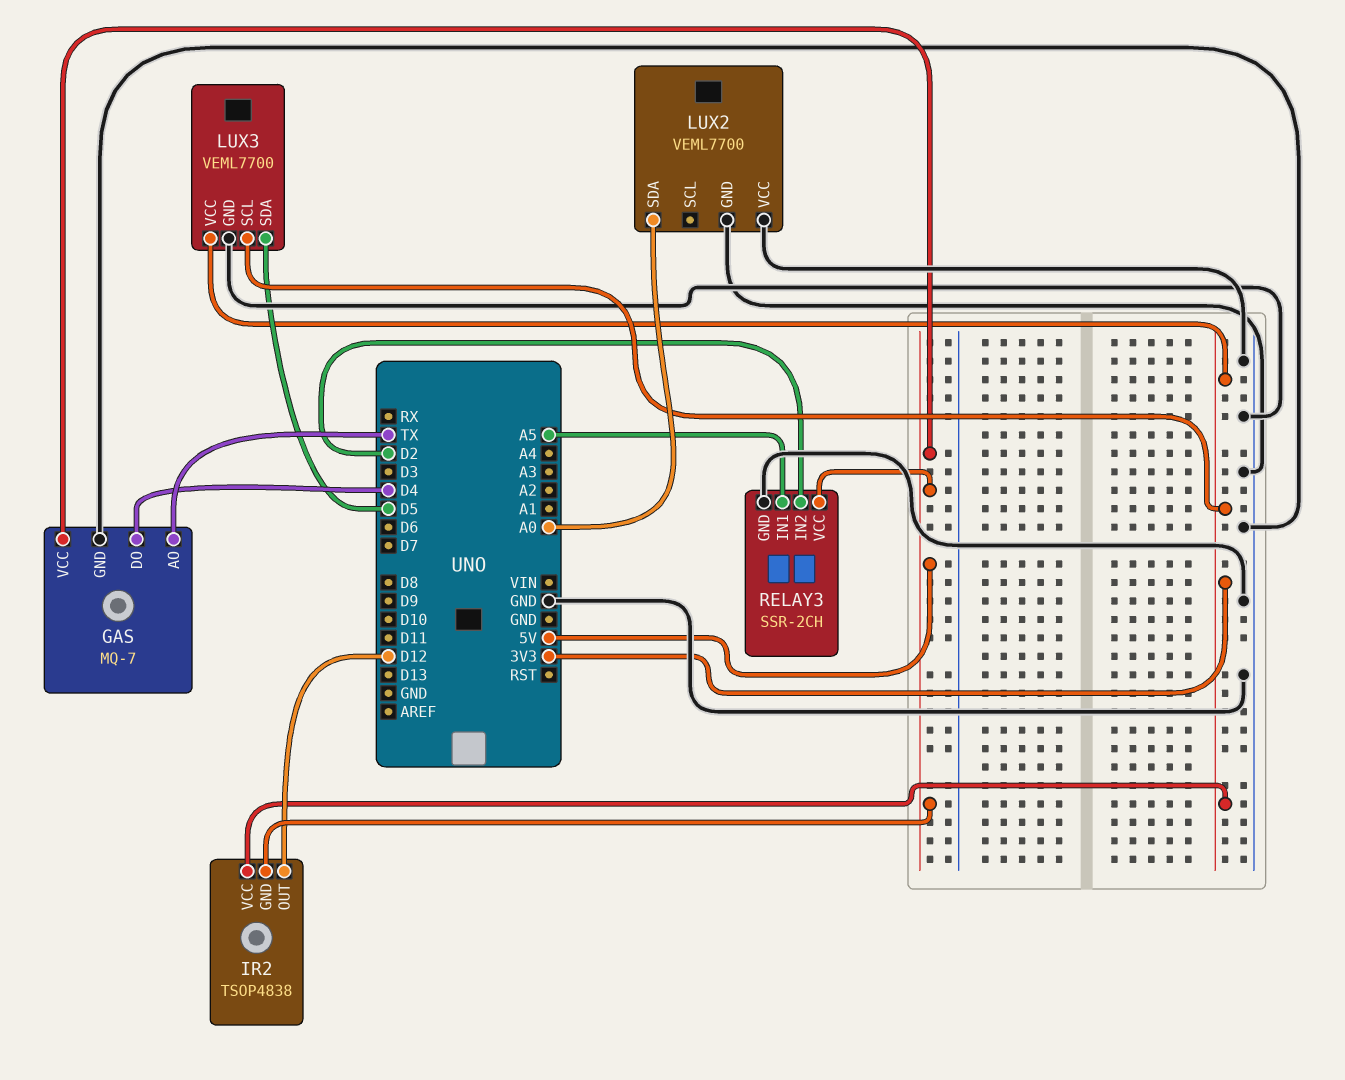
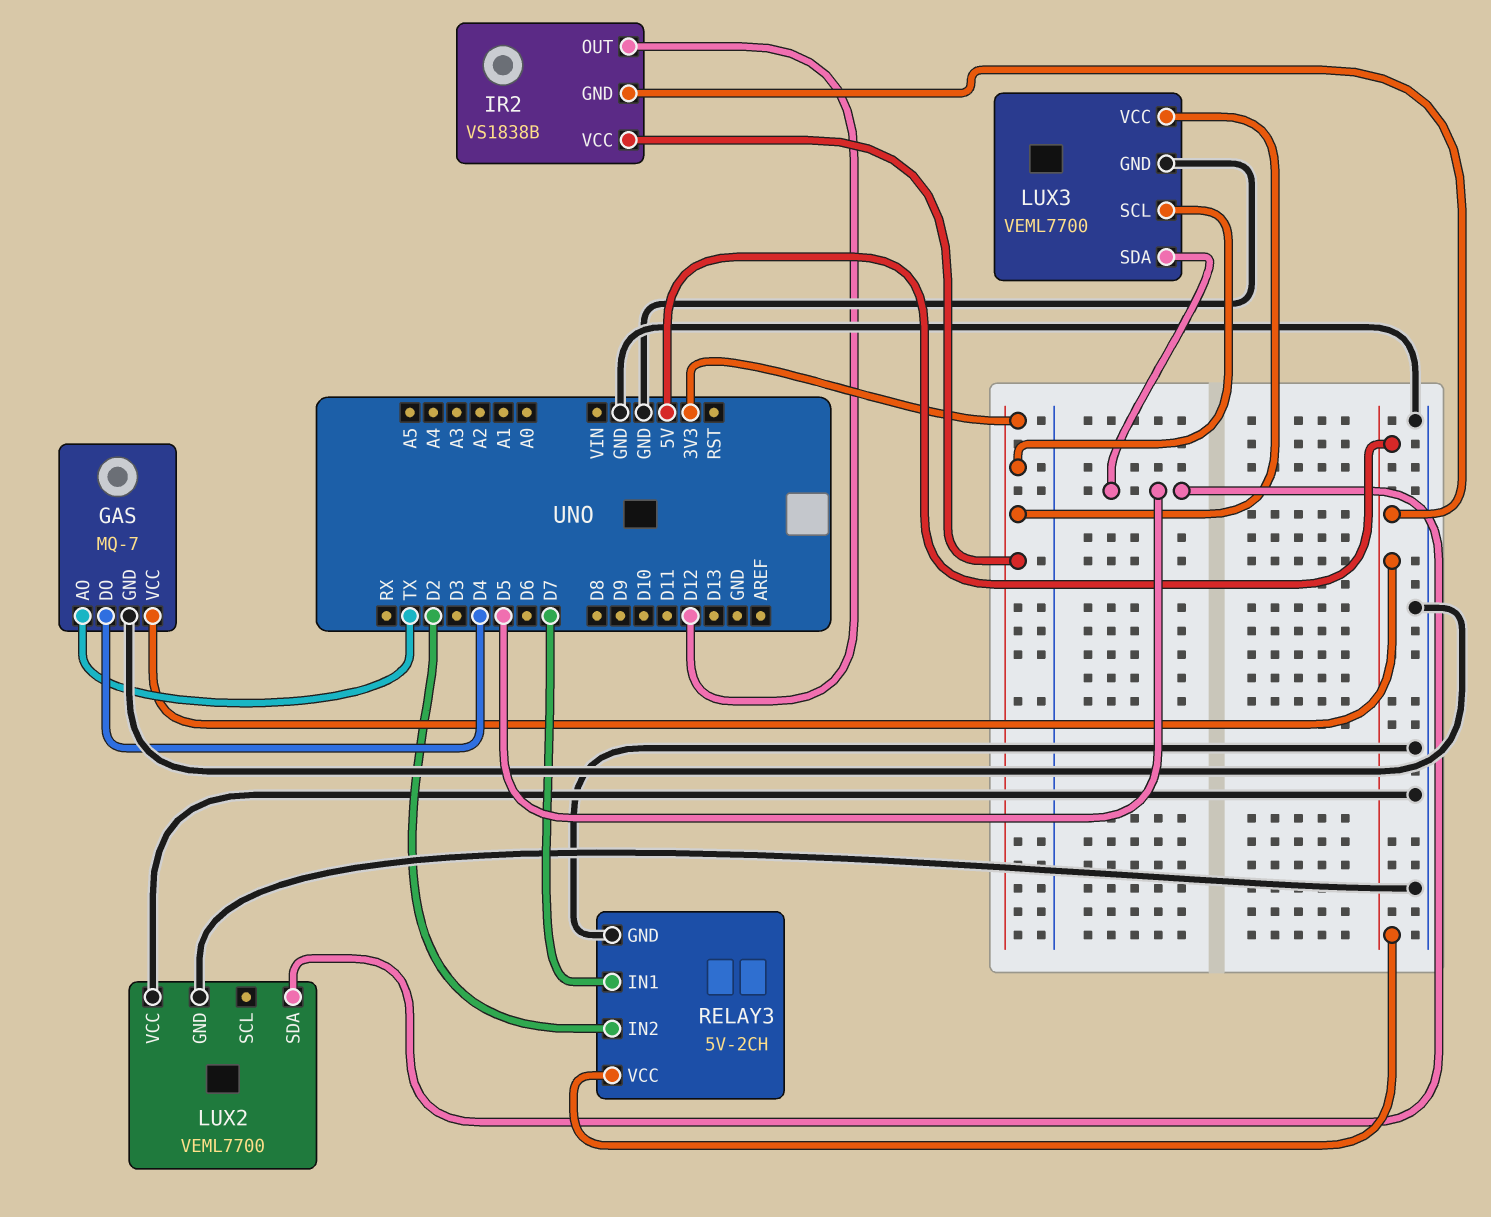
IR2: TSOP4838 -> VS1838B
LUX2 pin SDA: A0 -> D5
RELAY3: SSR-2CH -> 5V-2CH
RELAY3 pin IN1: A5 -> D7

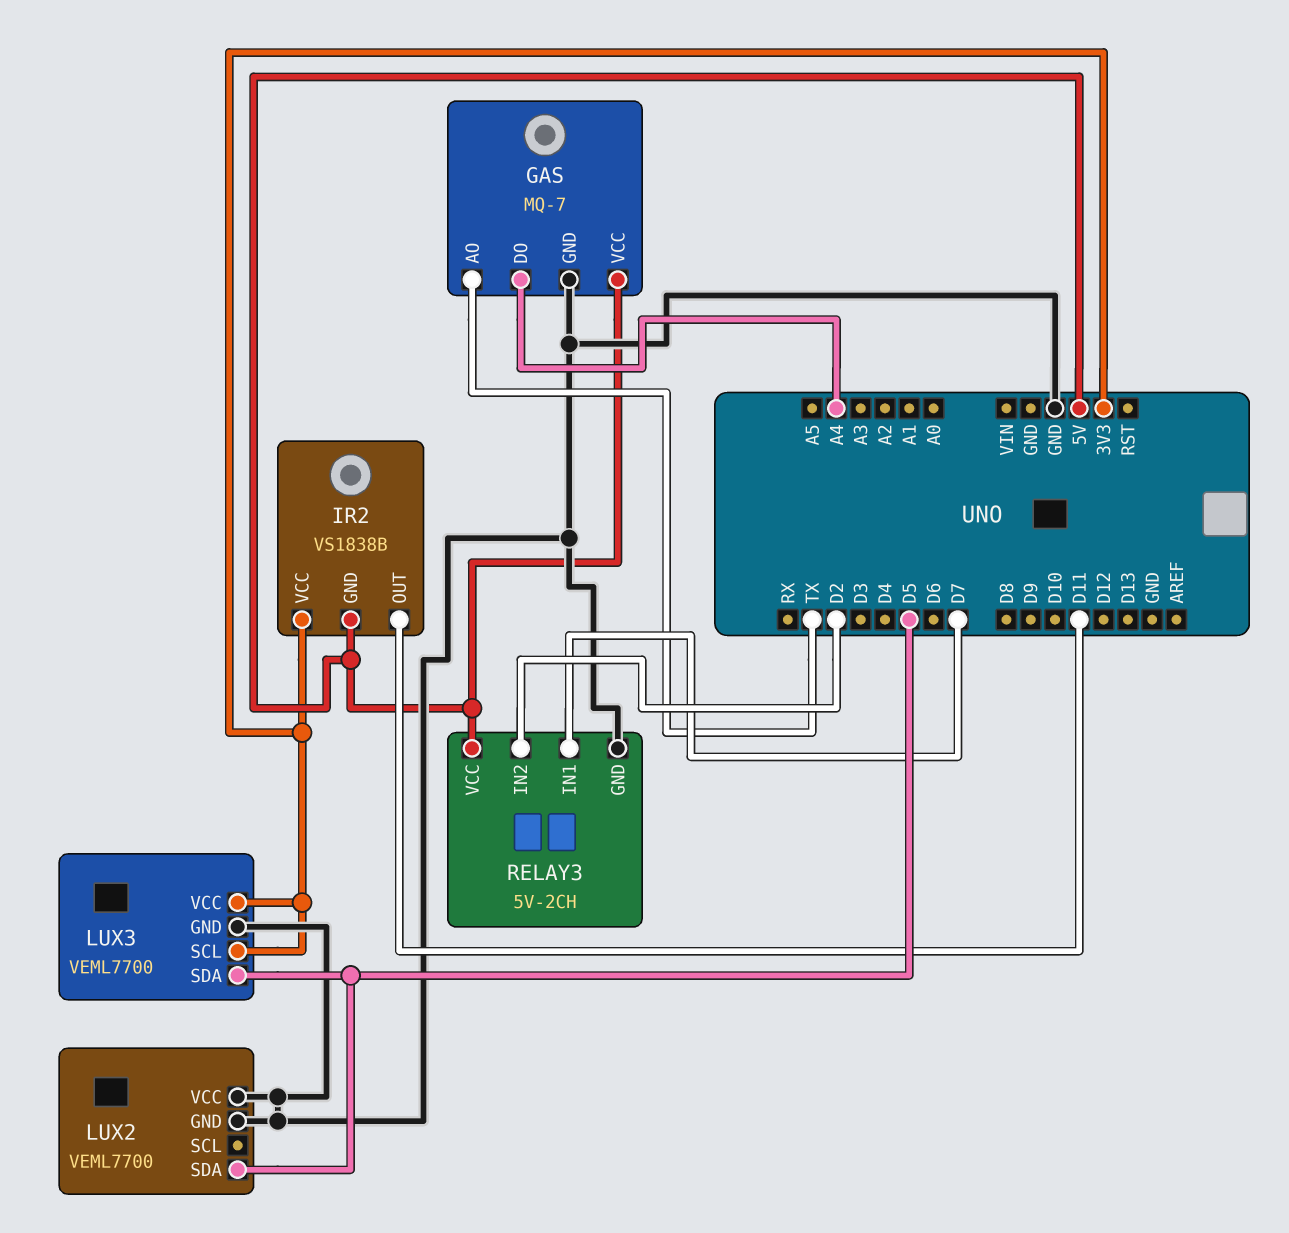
GAS pin DO: D4 -> A4
IR2 pin OUT: D12 -> D11

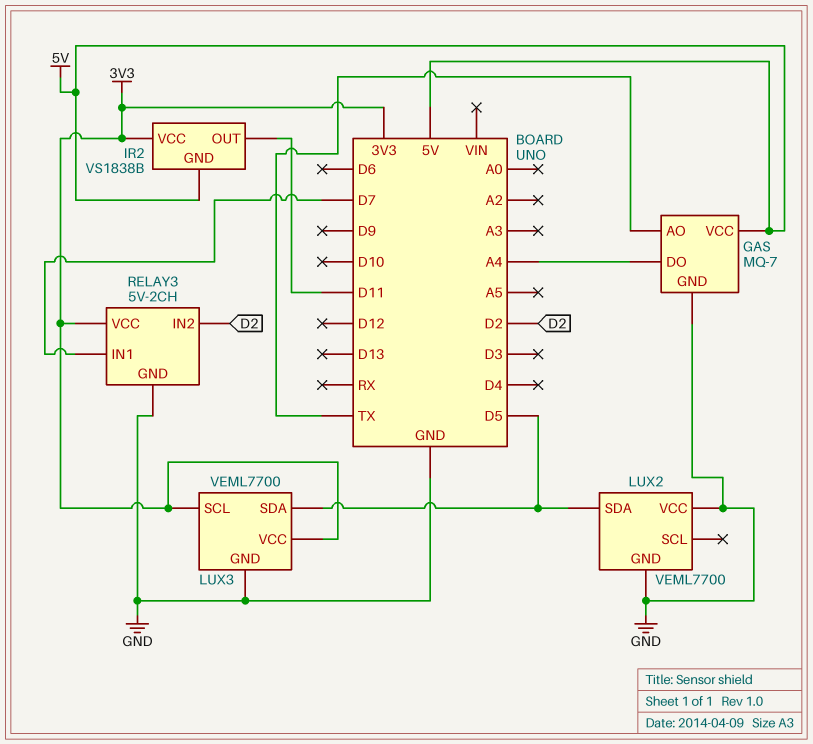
RELAY3 pin VCC: 5V -> 3V3

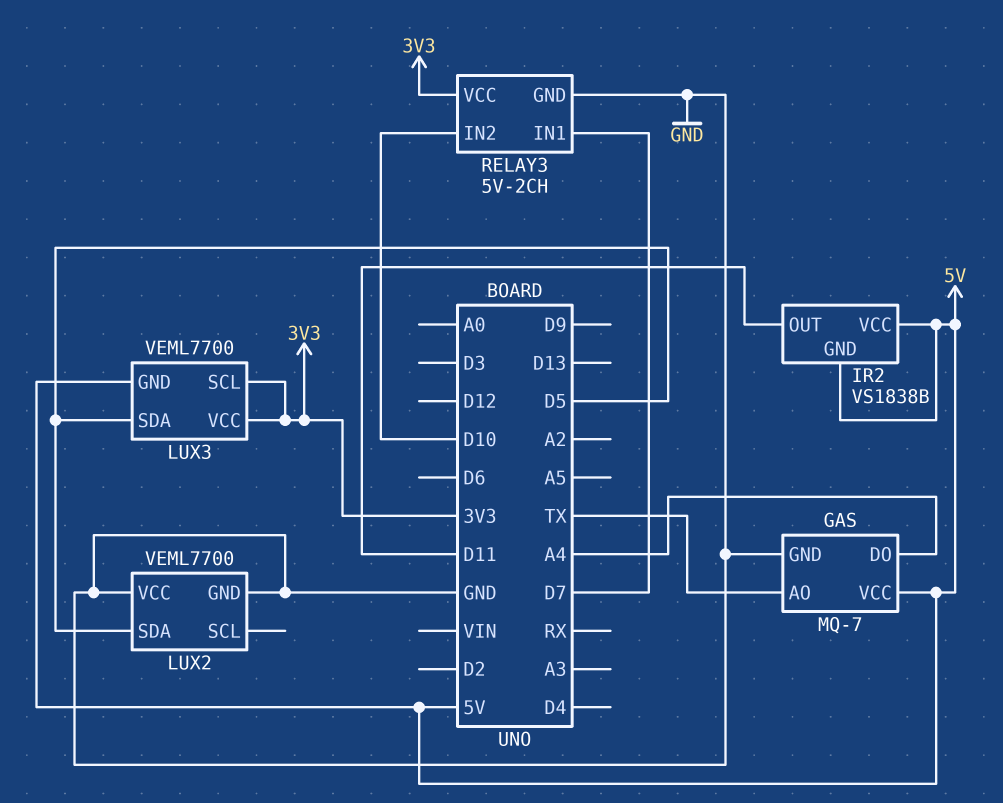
IR2 pin VCC: 3V3 -> 5V
LUX3 pin GND: GND -> 5V
RELAY3 pin IN2: D2 -> D10

